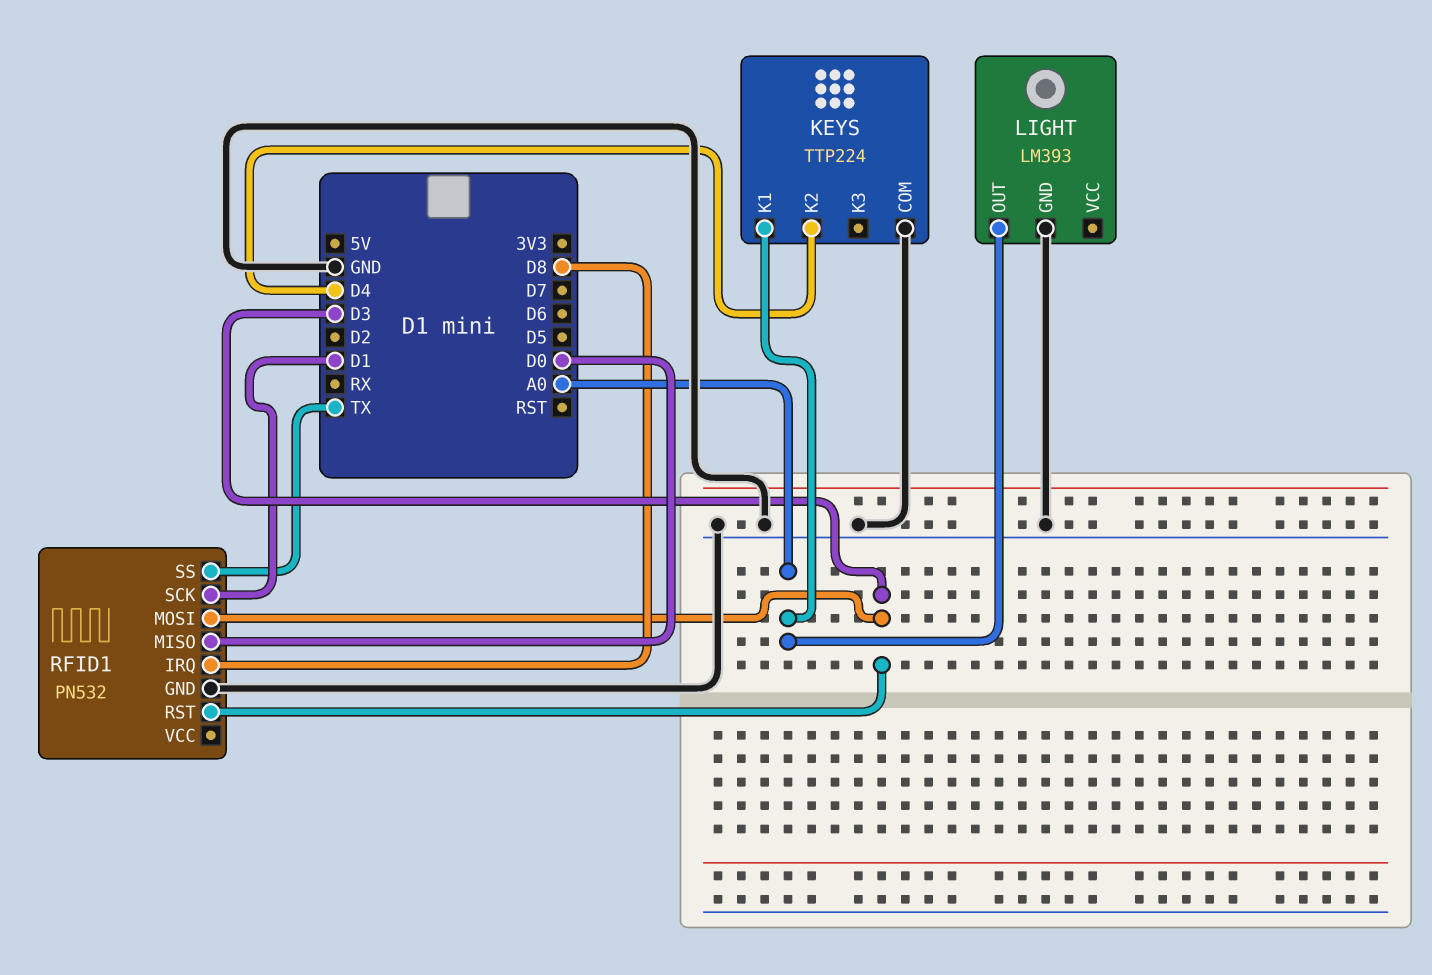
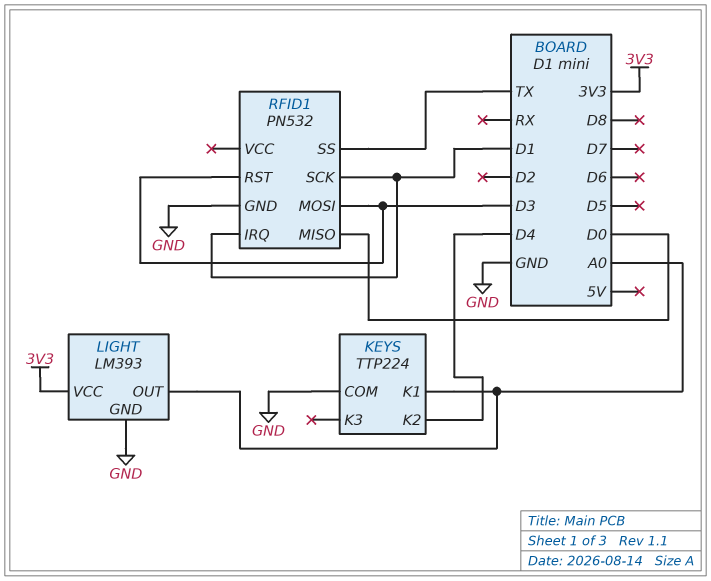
LIGHT pin VCC: none -> 3V3
RFID1 pin IRQ: D8 -> D1

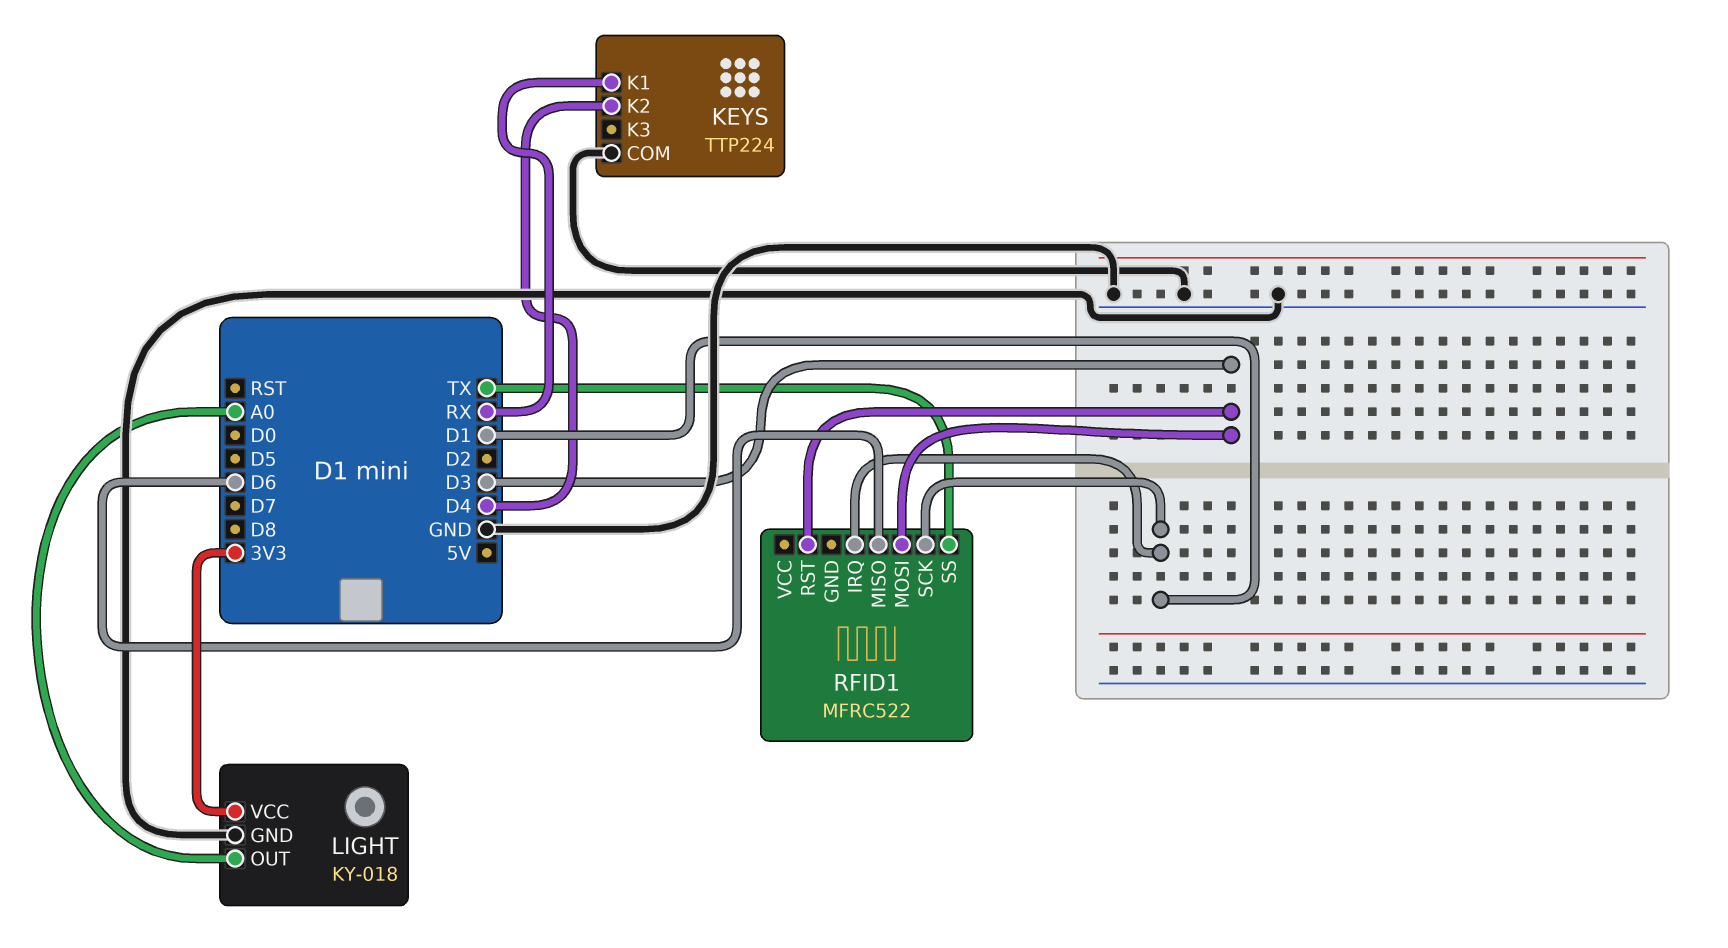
KEYS pin K1: A0 -> RX
LIGHT: LM393 -> KY-018
RFID1: PN532 -> MFRC522
RFID1 pin GND: GND -> none
RFID1 pin MISO: D0 -> D6

